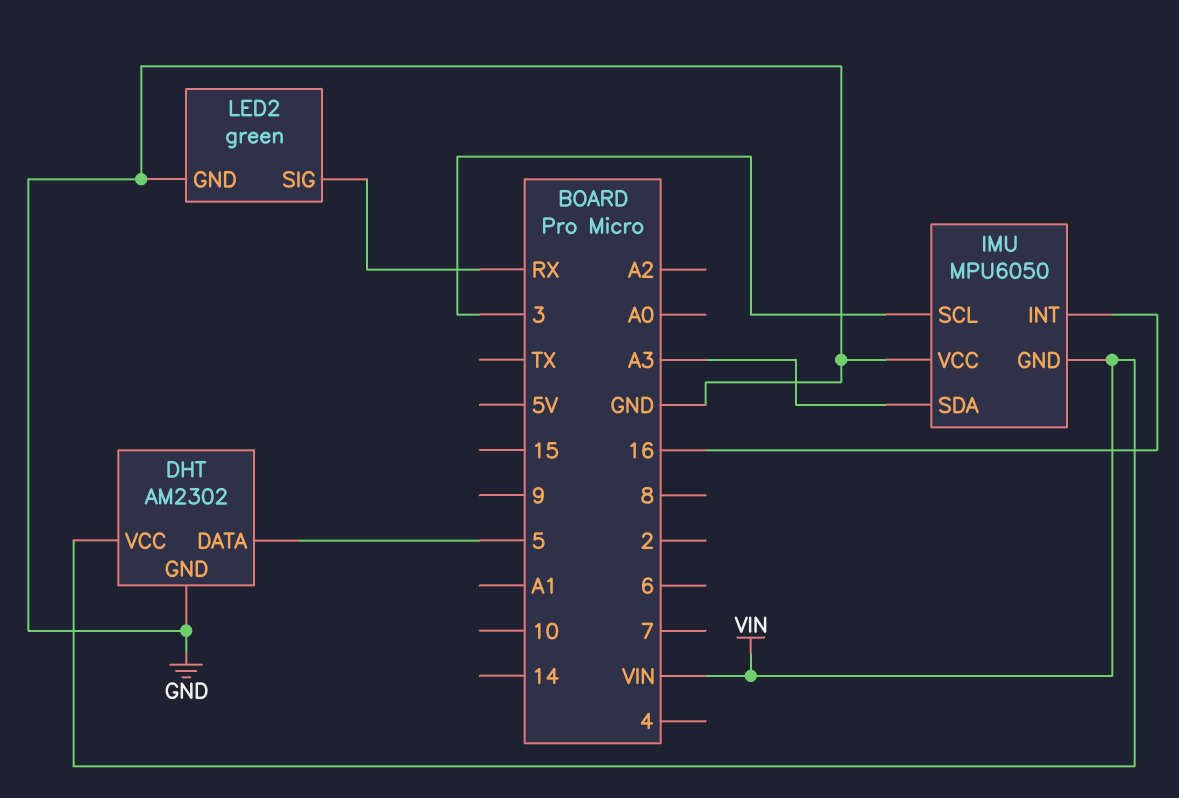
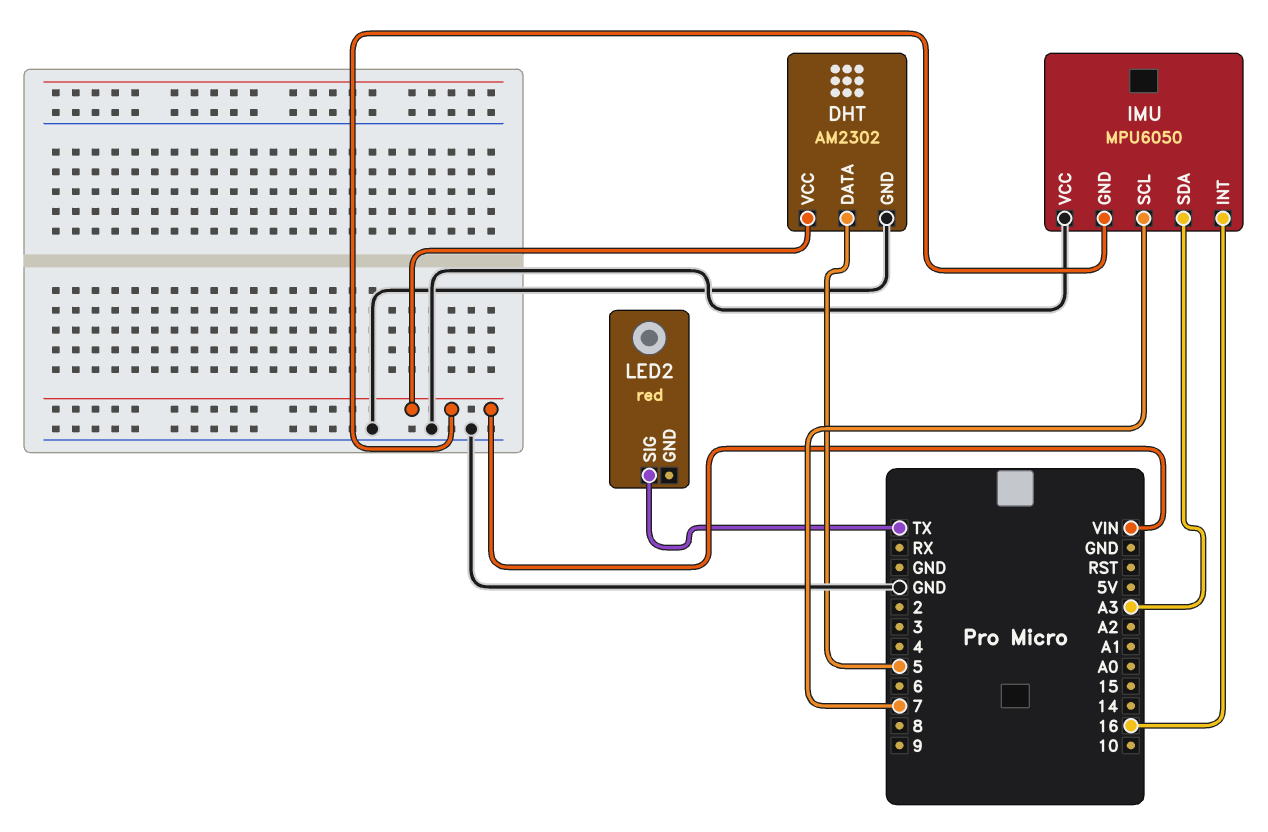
IMU pin SCL: 3 -> 7
LED2: green -> red
LED2 pin GND: GND -> none
LED2 pin SIG: RX -> TX

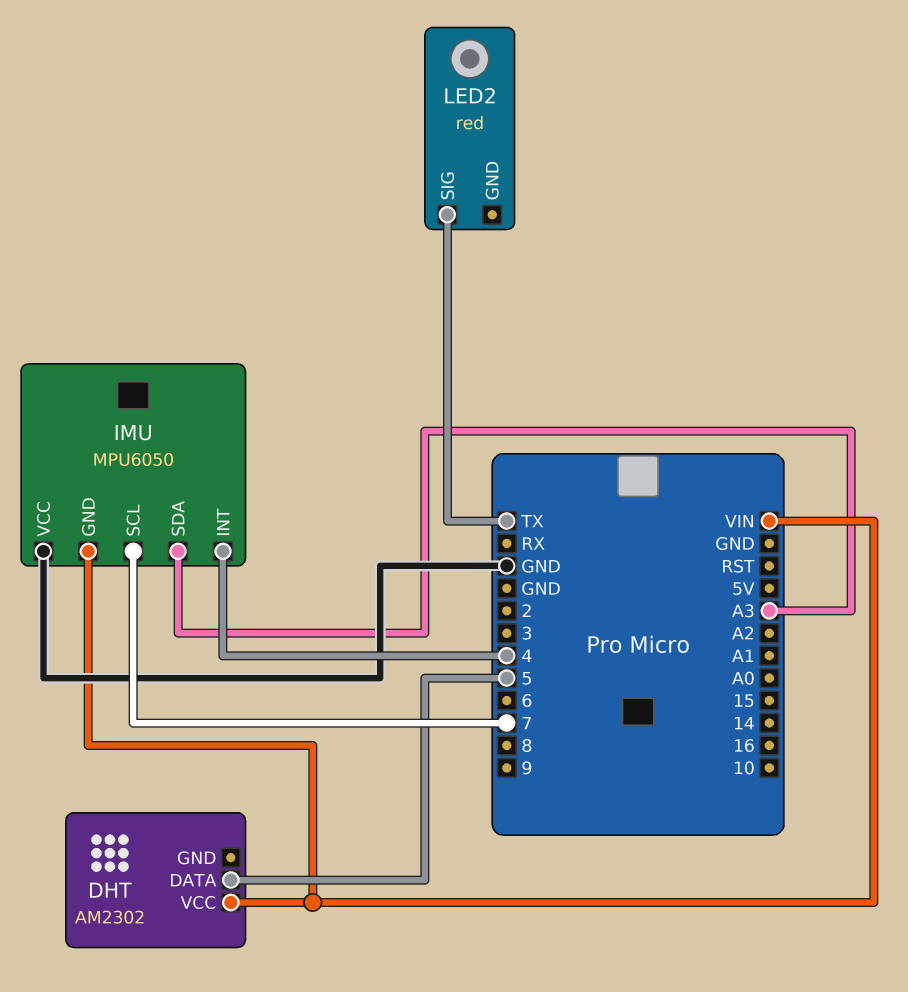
DHT pin GND: GND -> none
IMU pin INT: 16 -> 4

